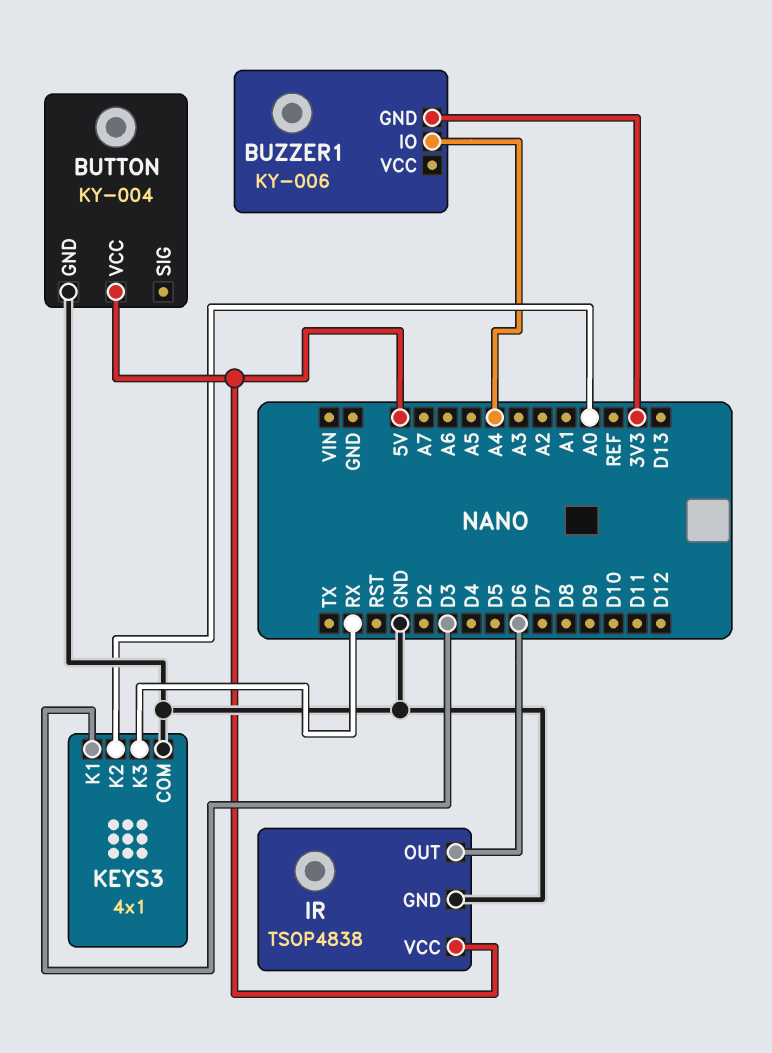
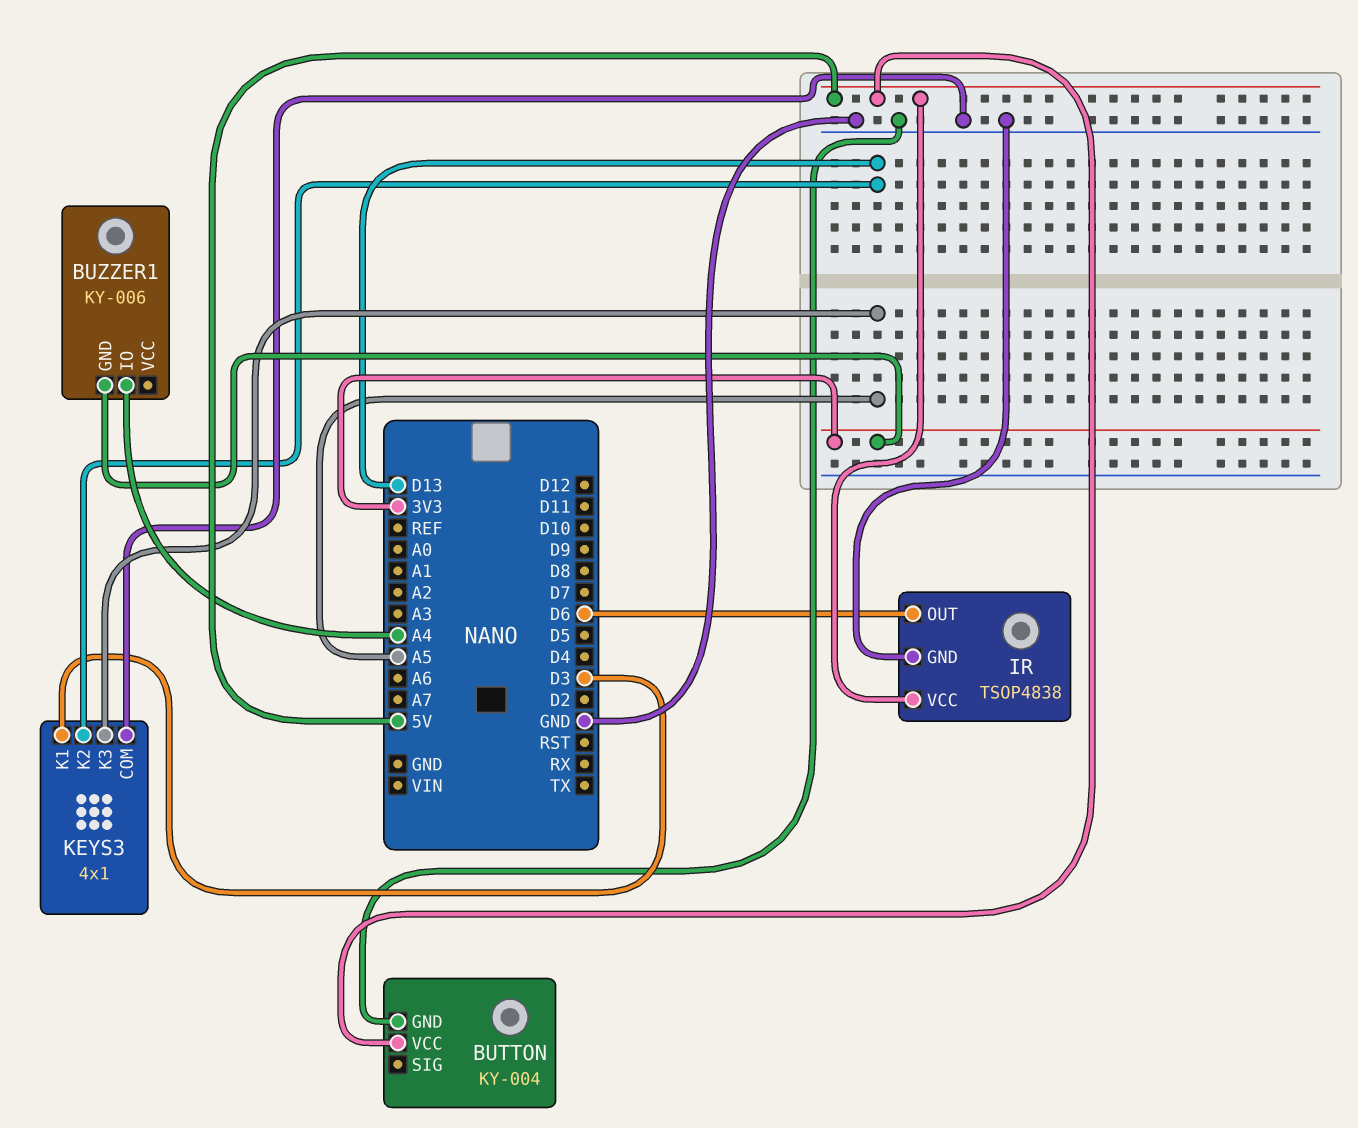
KEYS3 pin K2: A0 -> D13
KEYS3 pin K3: RX -> A5

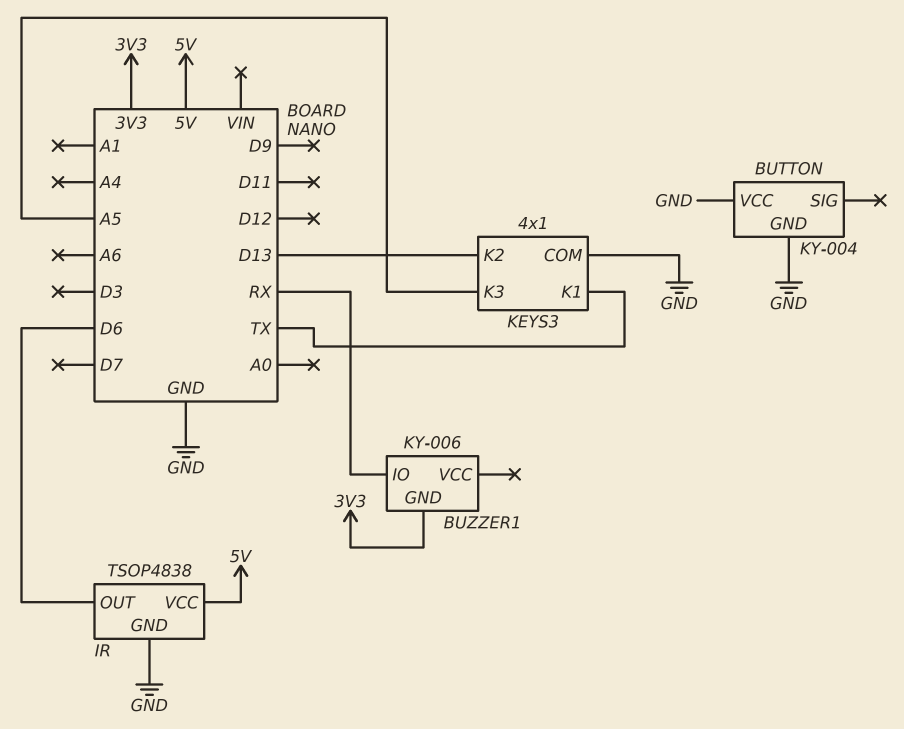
BUTTON pin VCC: 5V -> GND
BUZZER1 pin IO: A4 -> RX
KEYS3 pin K1: D3 -> TX

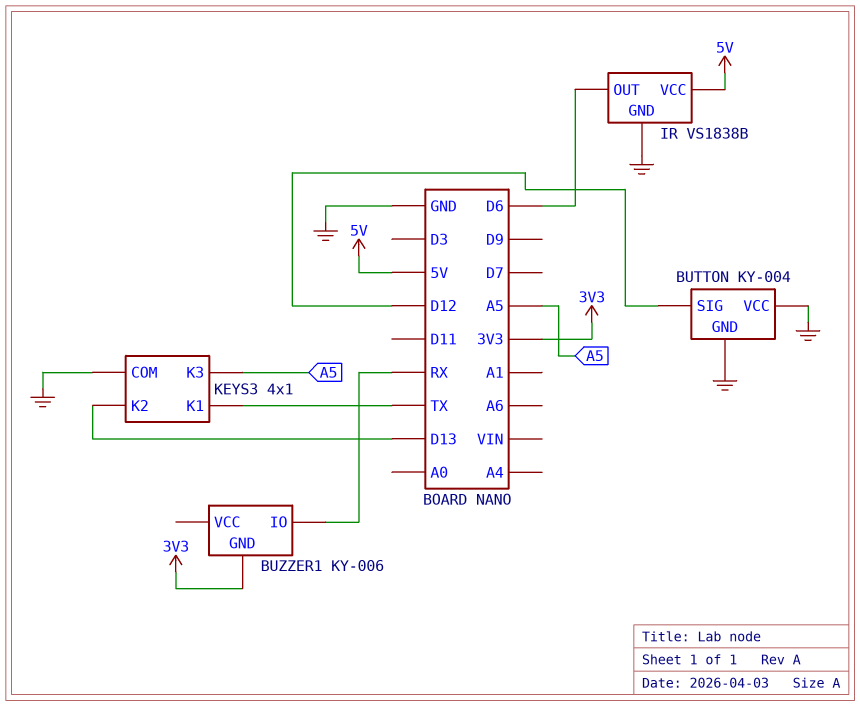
BUTTON pin SIG: none -> D12
IR: TSOP4838 -> VS1838B

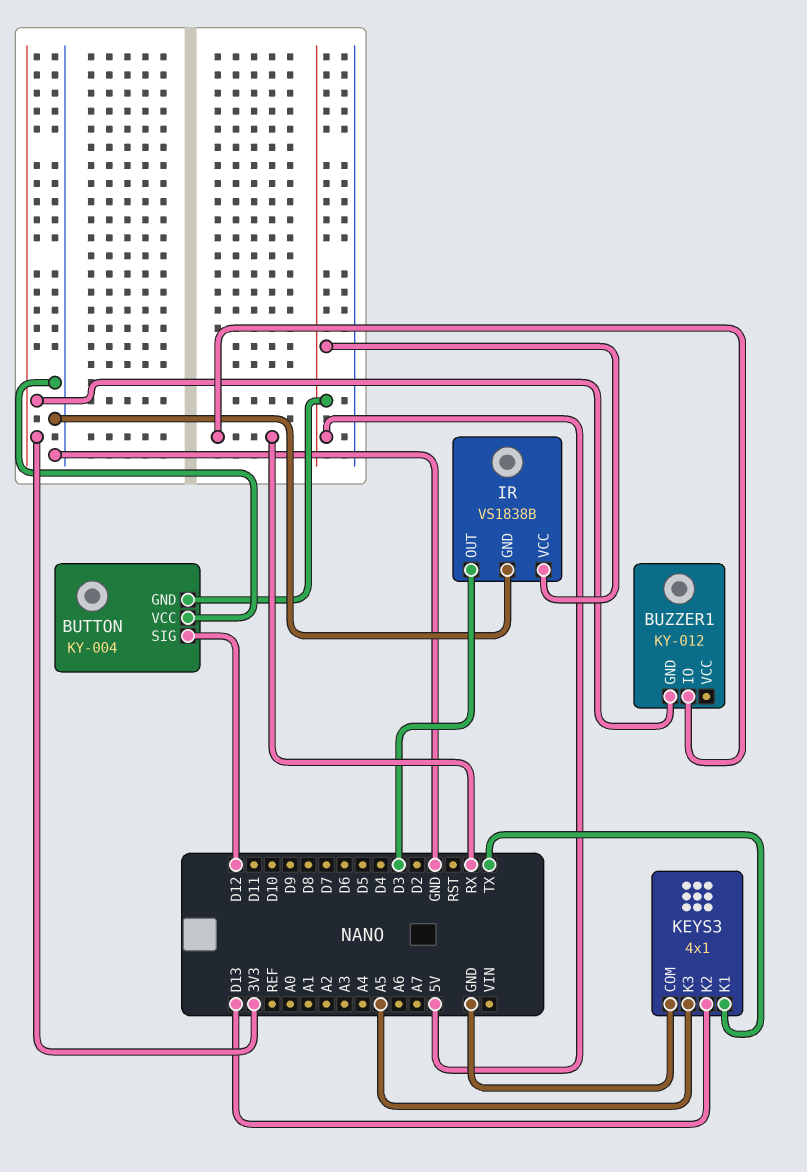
BUTTON pin GND: GND -> 5V
BUZZER1: KY-006 -> KY-012
IR pin OUT: D6 -> D3

